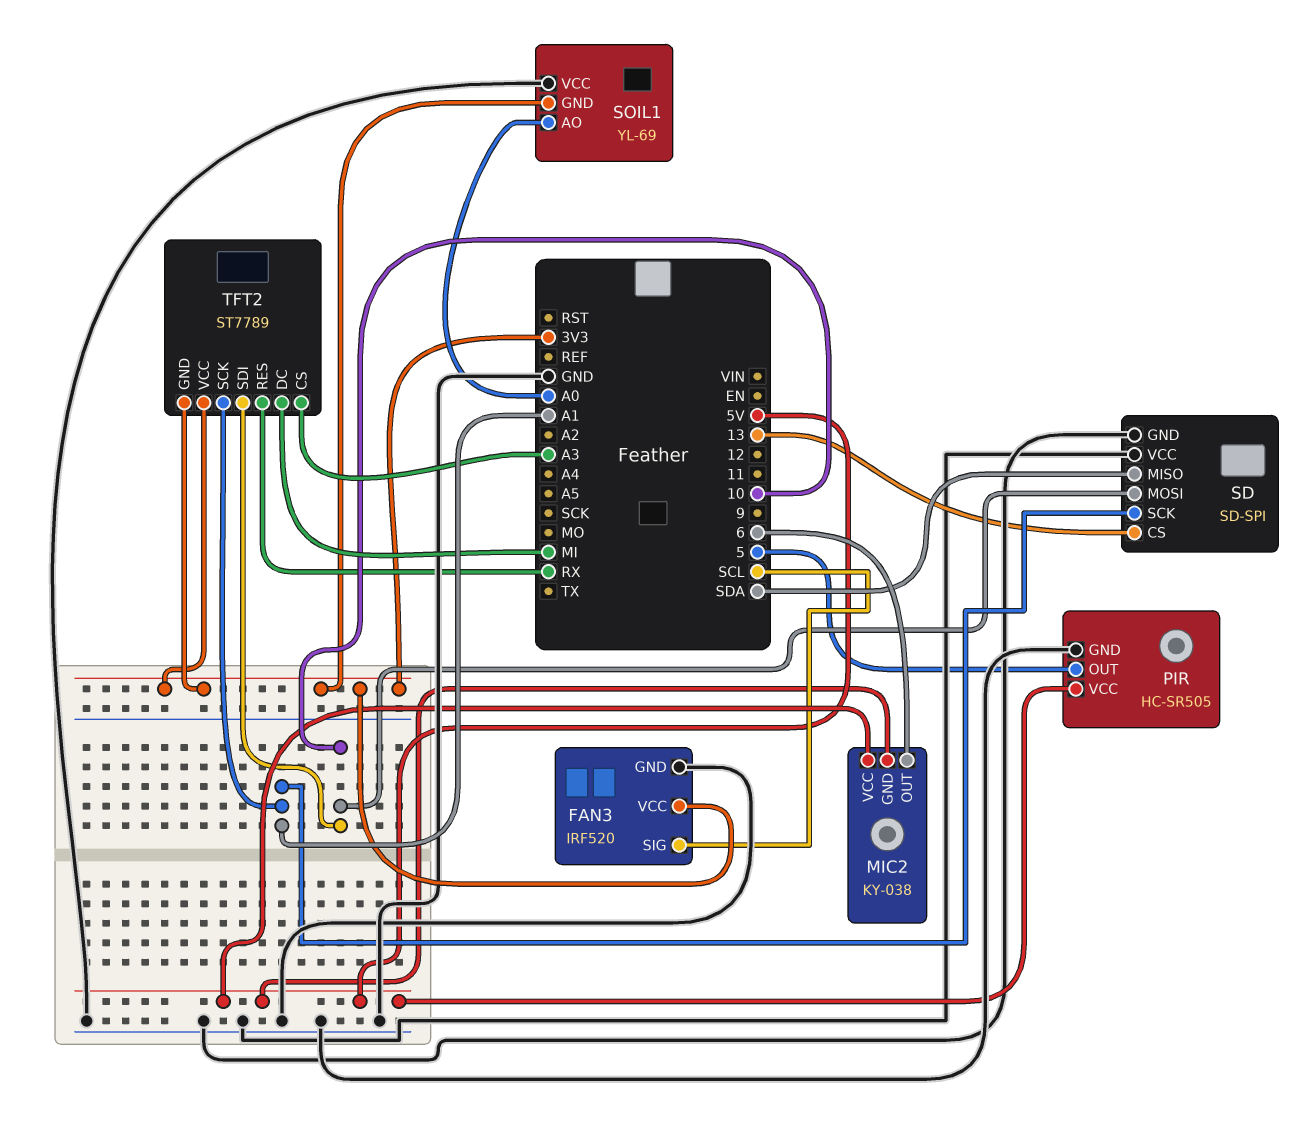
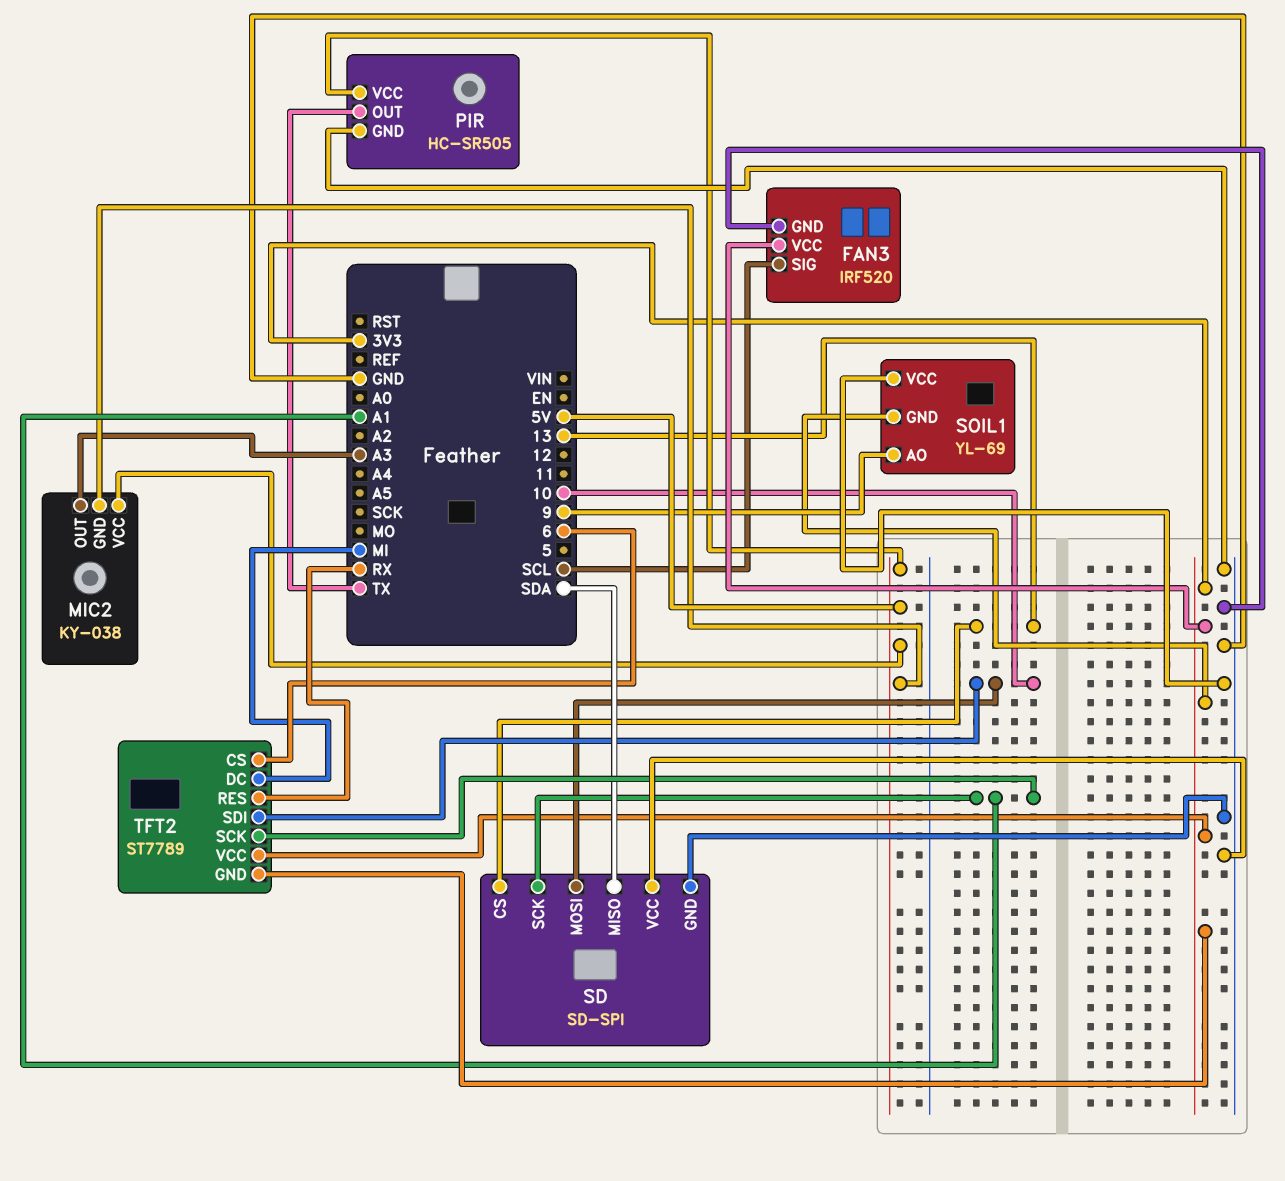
MIC2 pin OUT: 6 -> A3
PIR pin OUT: 5 -> TX
SOIL1 pin AO: A0 -> 9
TFT2 pin CS: A3 -> 6

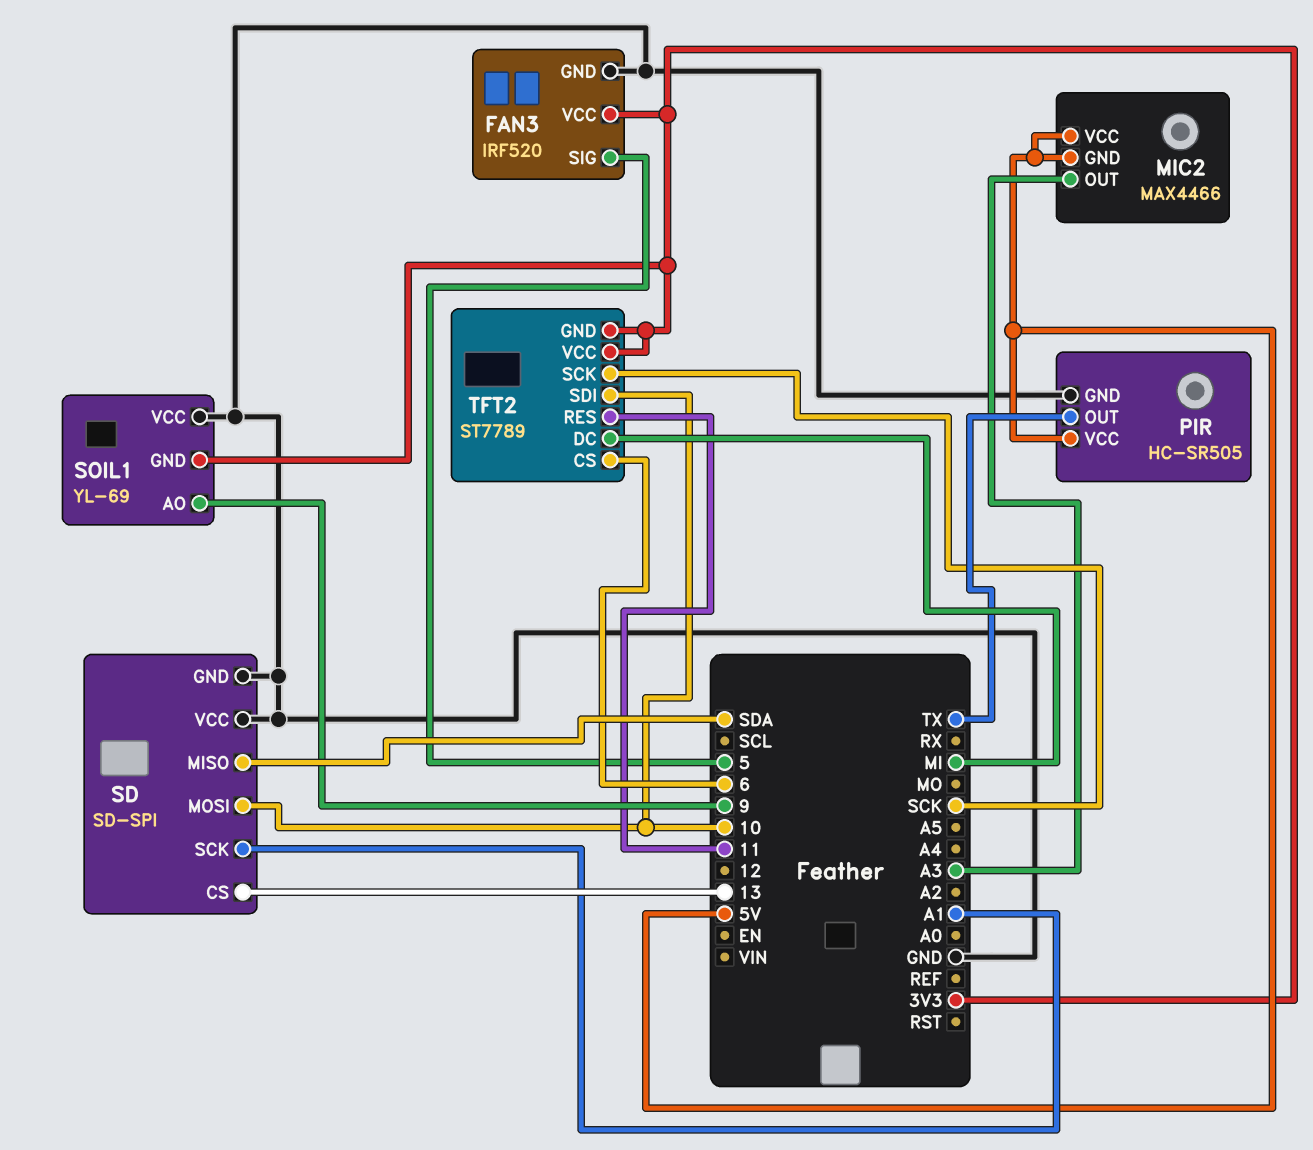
FAN3 pin SIG: SCL -> 5
MIC2: KY-038 -> MAX4466
TFT2 pin RES: RX -> 11
TFT2 pin SCK: A1 -> SCK

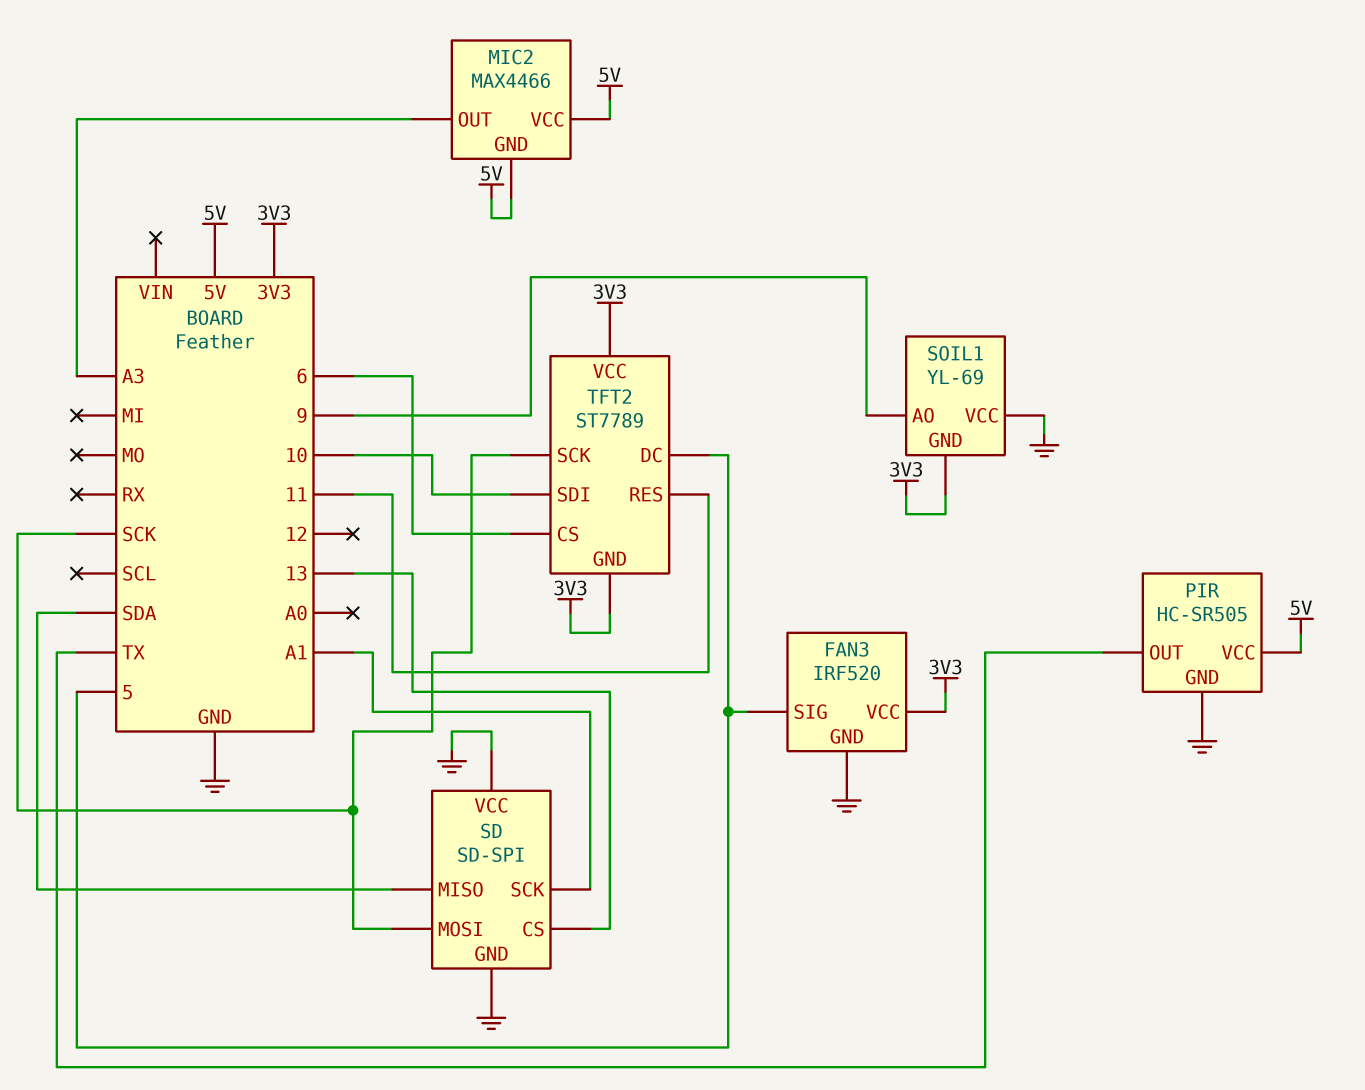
SD pin MOSI: 10 -> SCK
TFT2 pin DC: MI -> 5

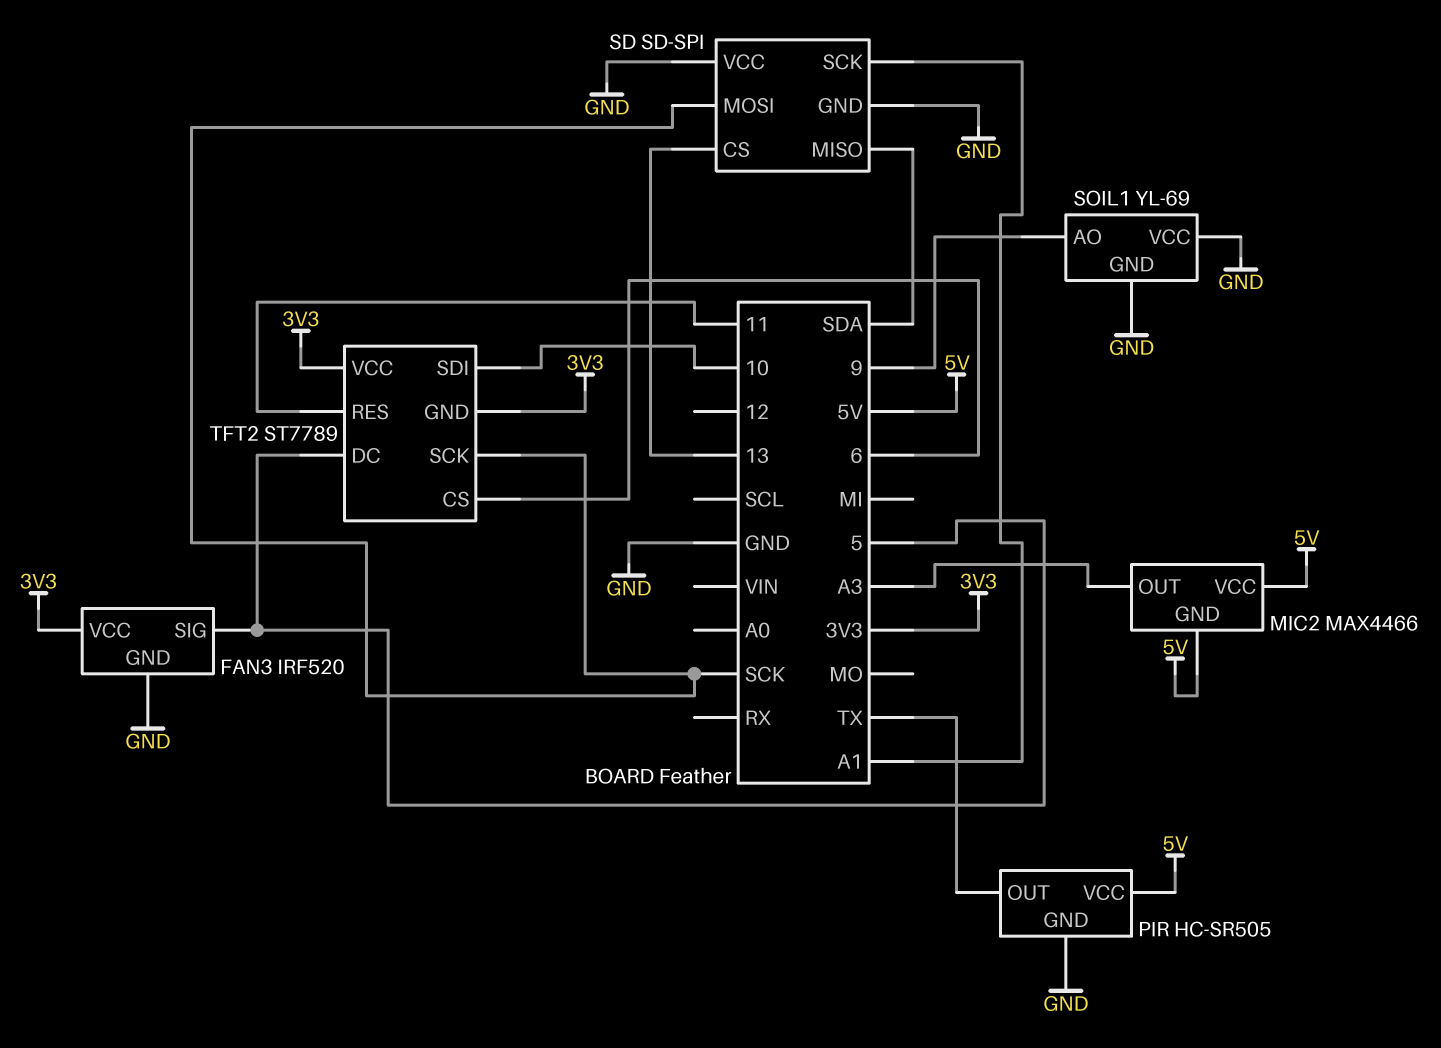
SOIL1 pin GND: 3V3 -> GND

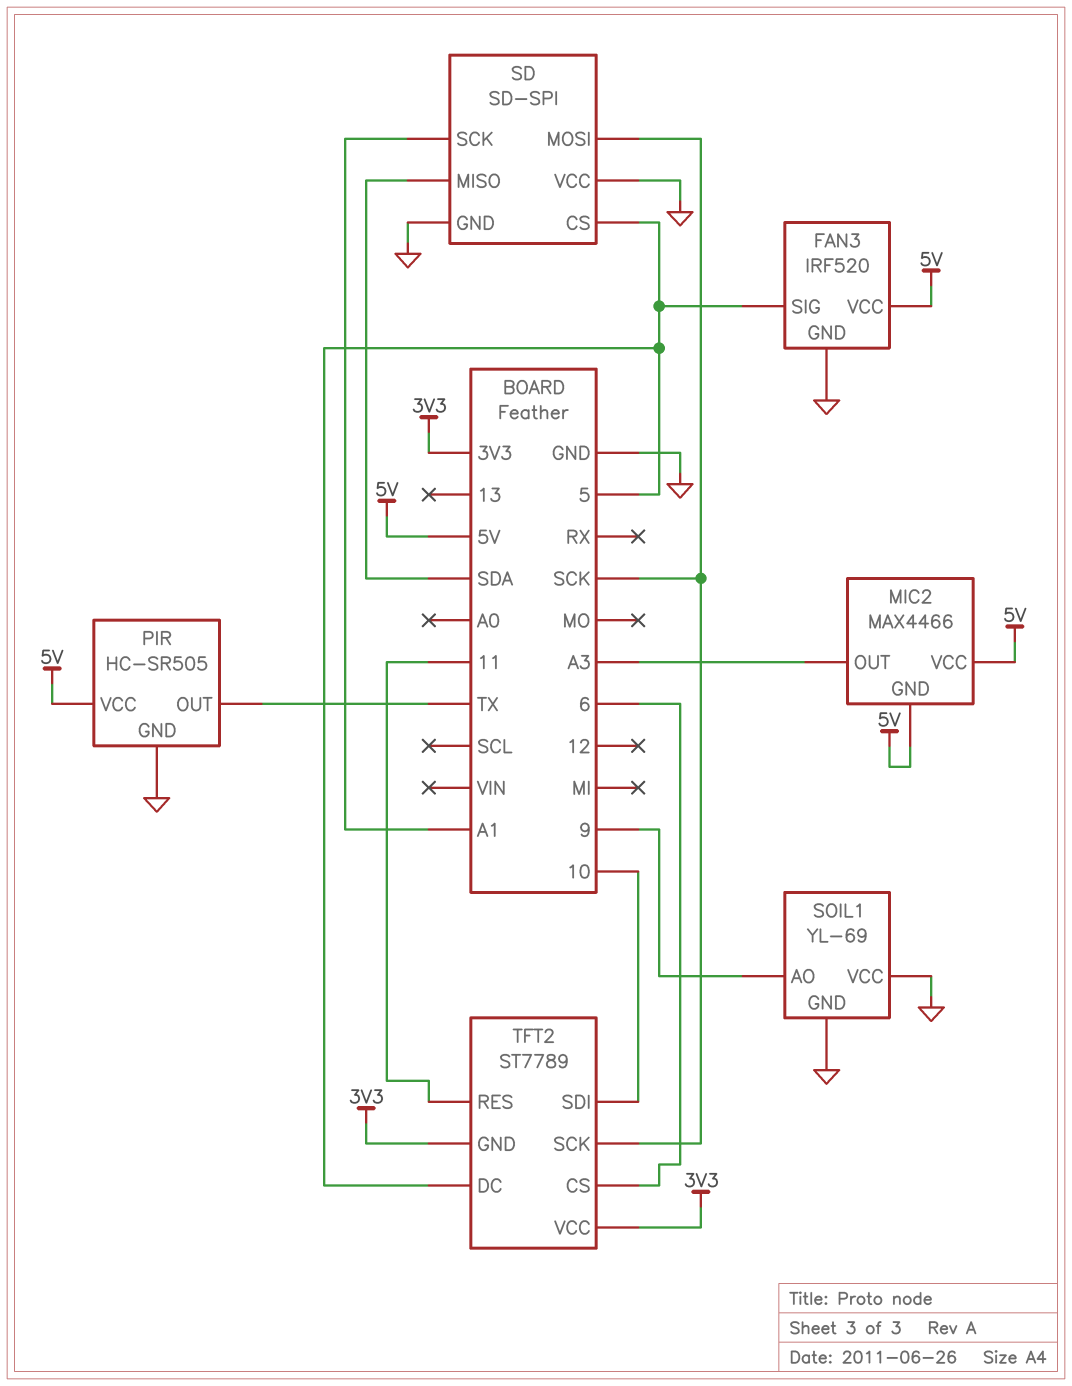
FAN3 pin VCC: 3V3 -> 5V
SD pin CS: 13 -> 5

